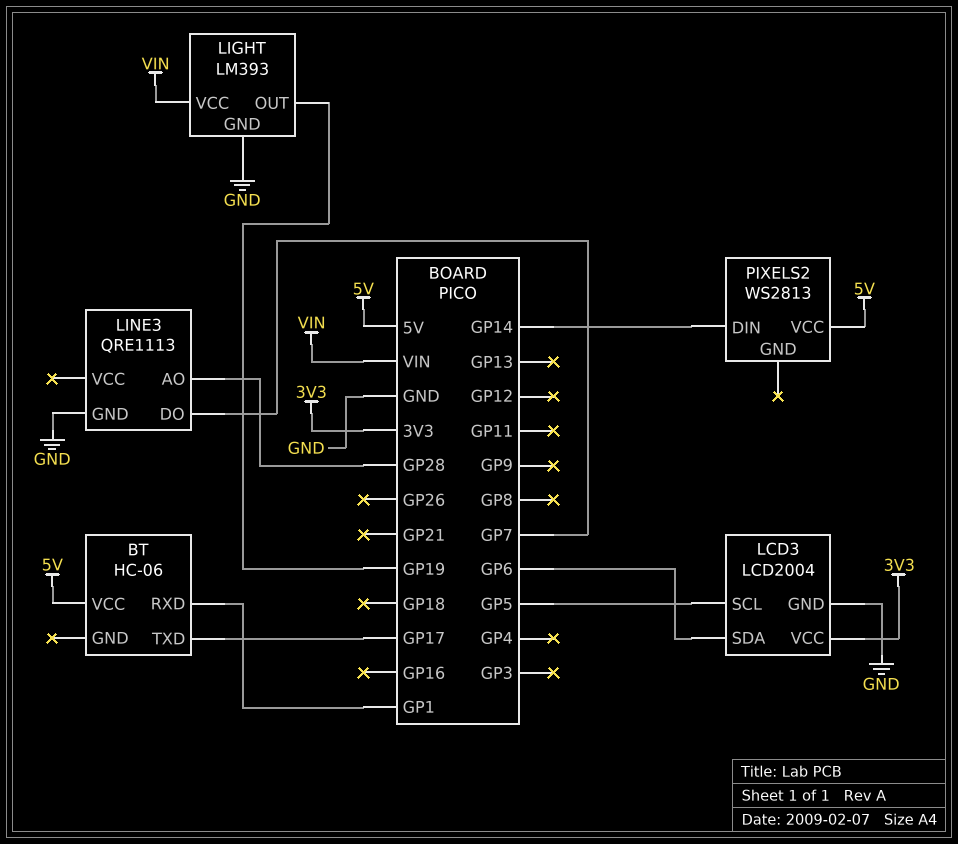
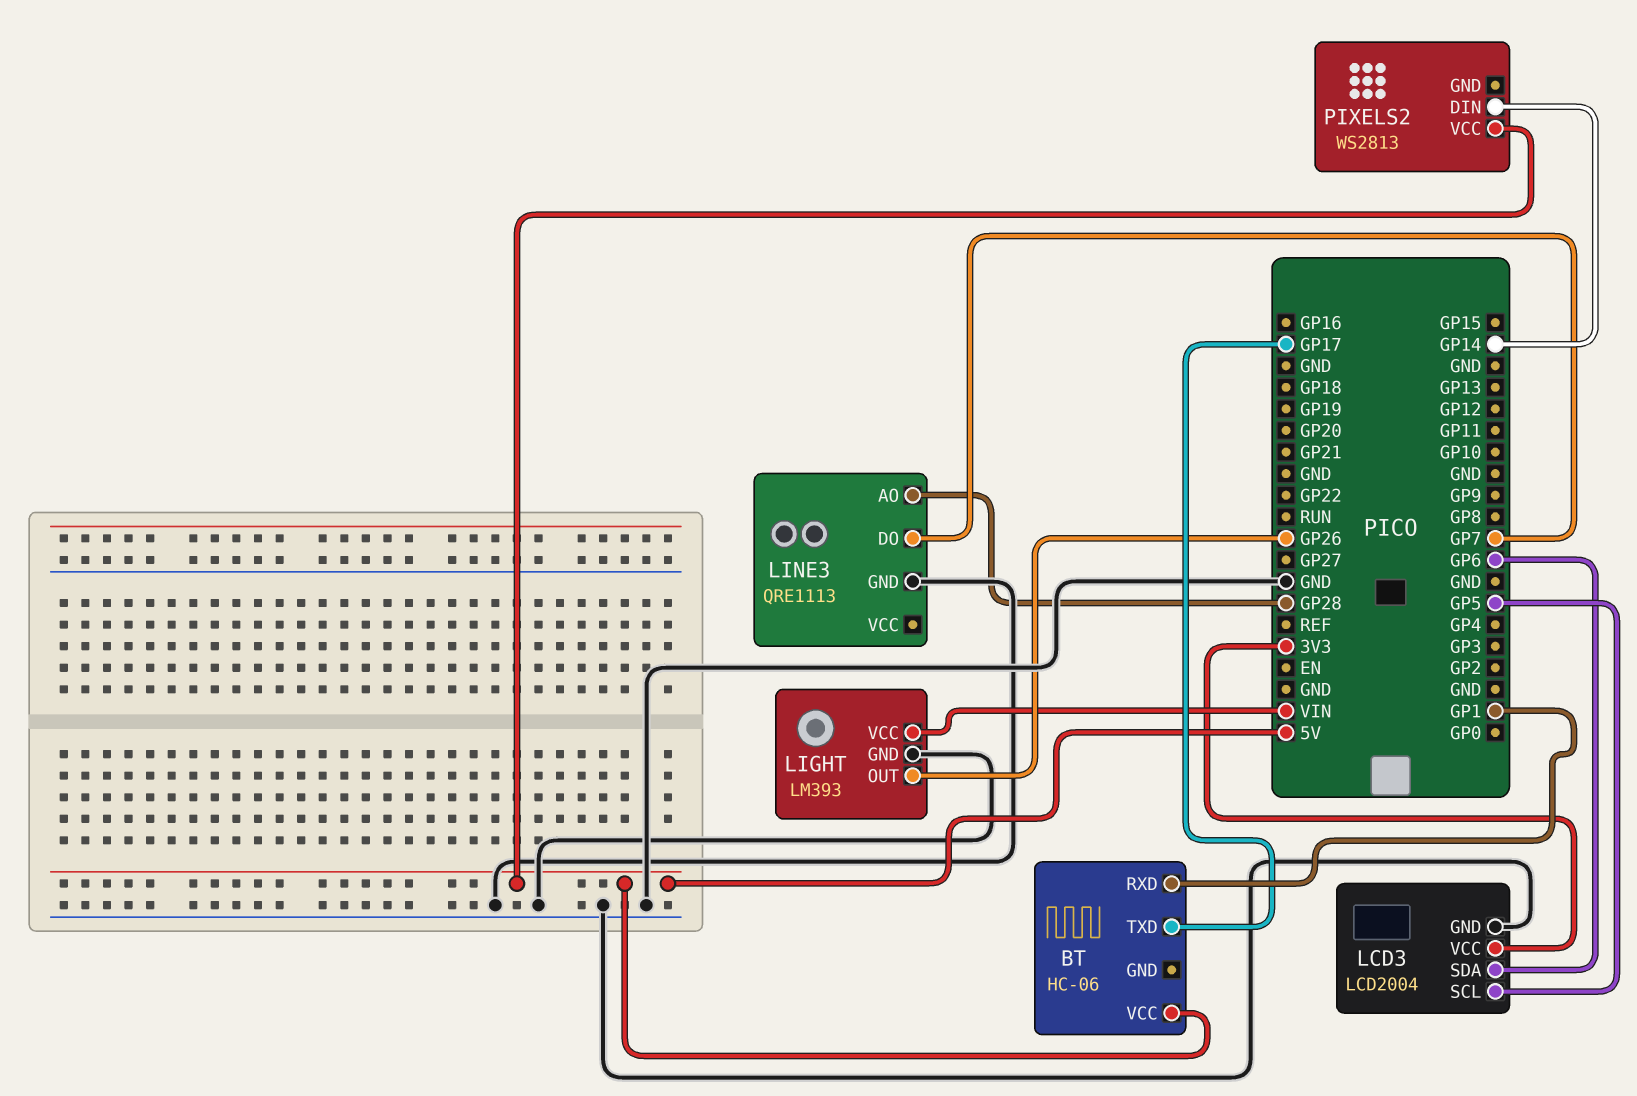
LIGHT pin OUT: GP19 -> GP26

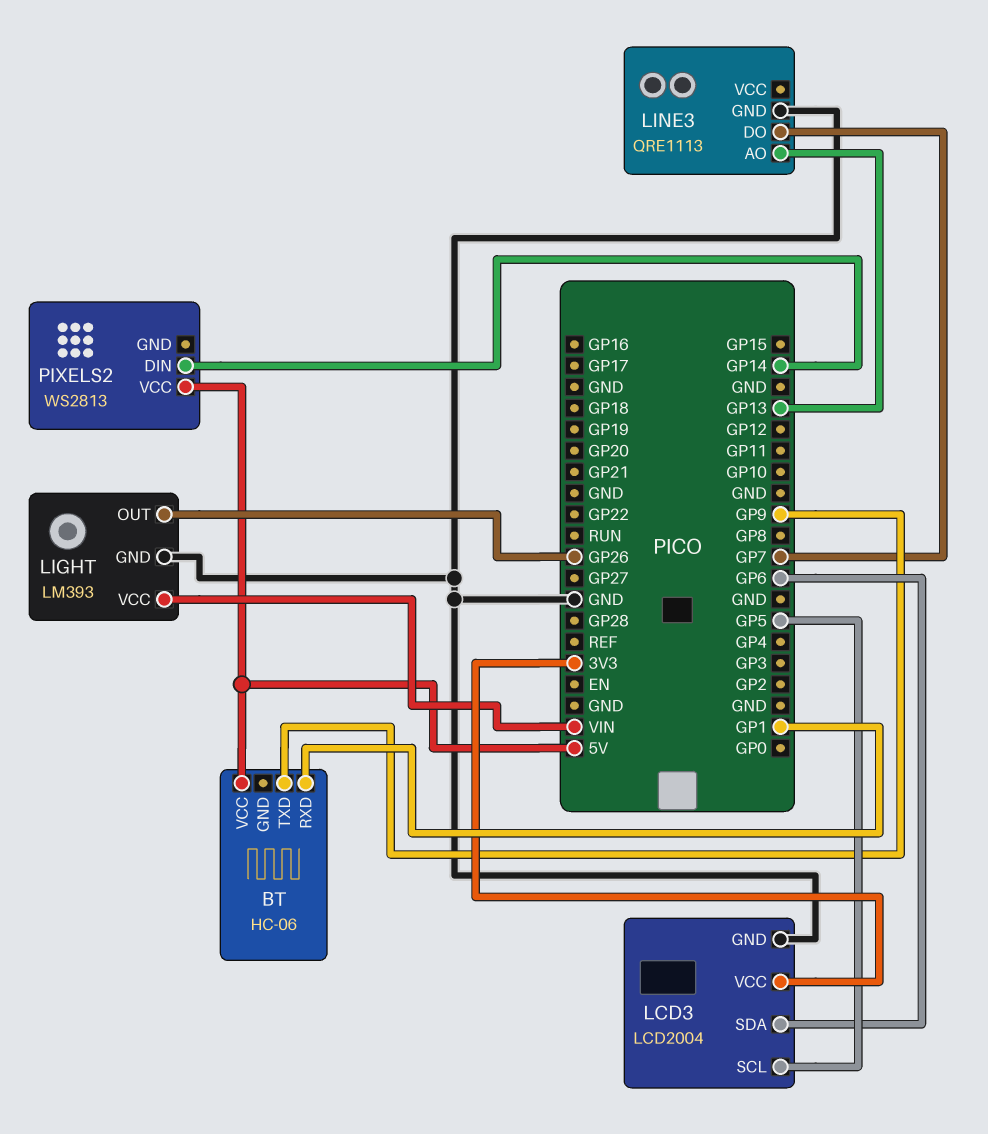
BT pin TXD: GP17 -> GP9
LINE3 pin AO: GP28 -> GP13

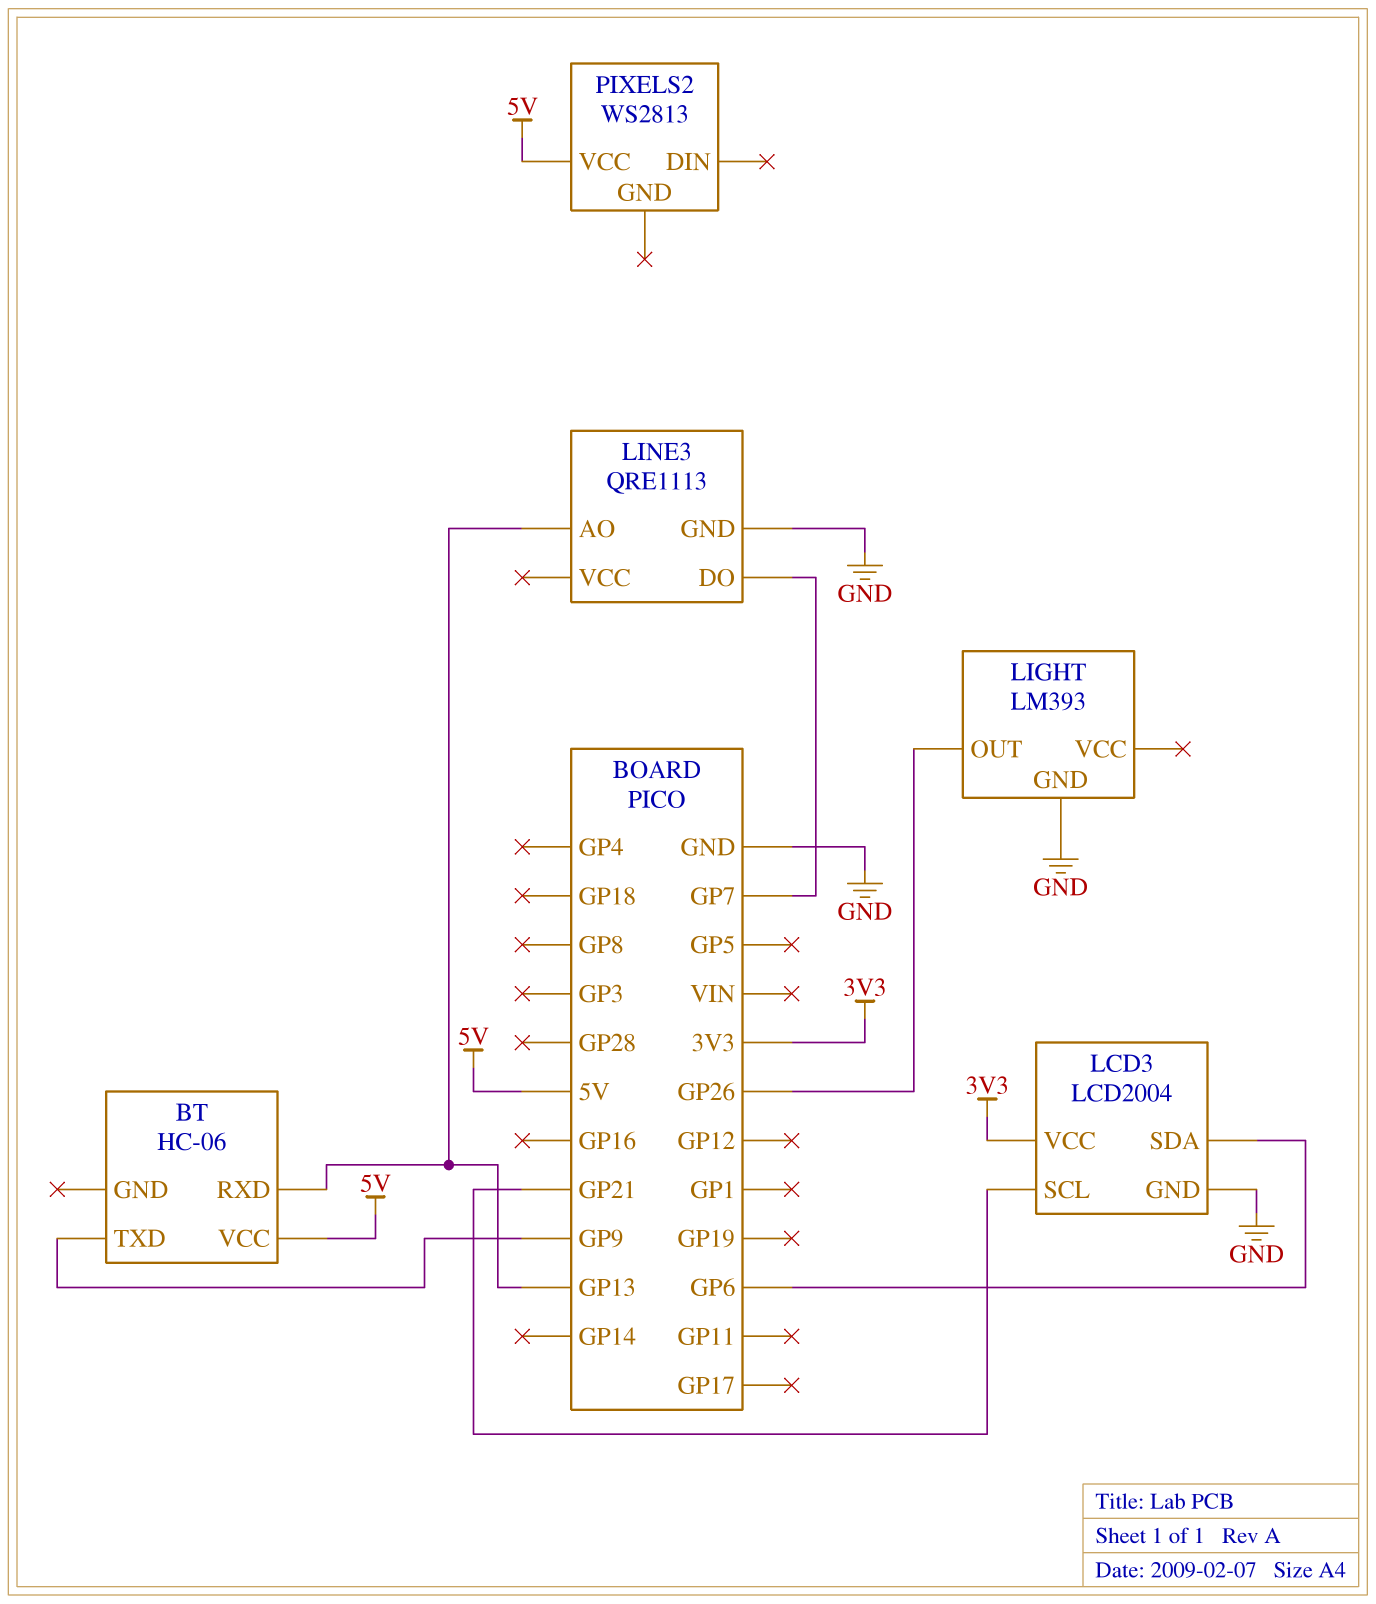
BT pin RXD: GP1 -> GP13
LCD3 pin SCL: GP5 -> GP21
LIGHT pin VCC: VIN -> none
PIXELS2 pin DIN: GP14 -> none

